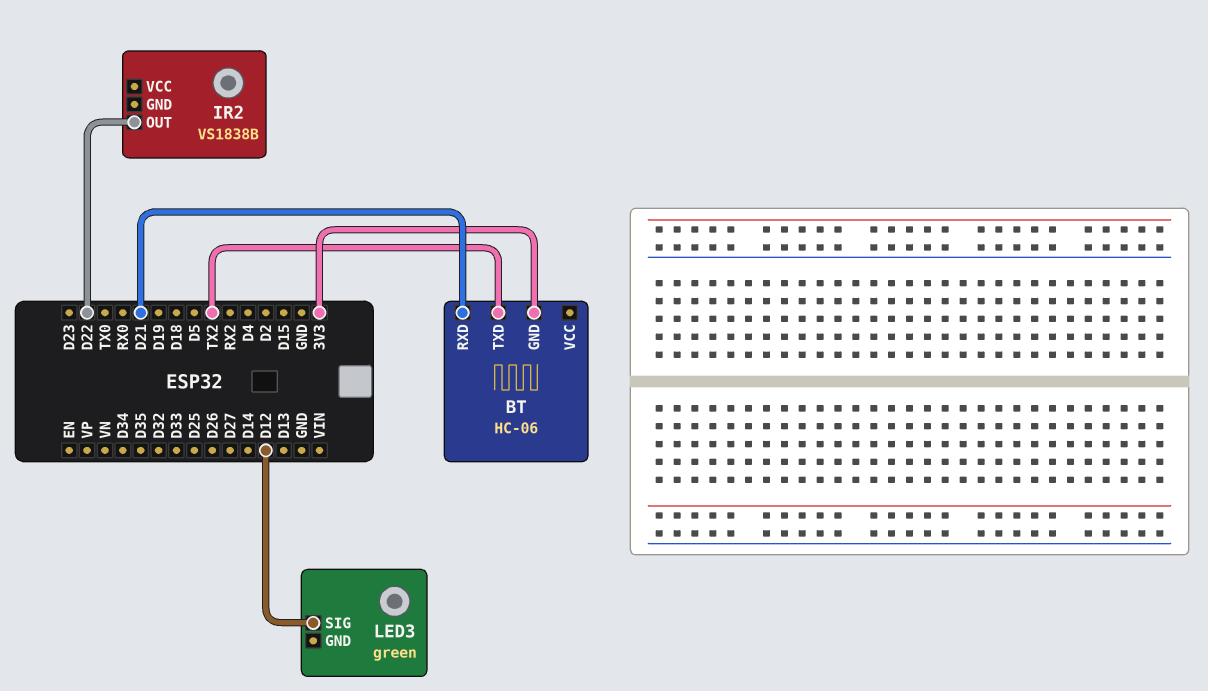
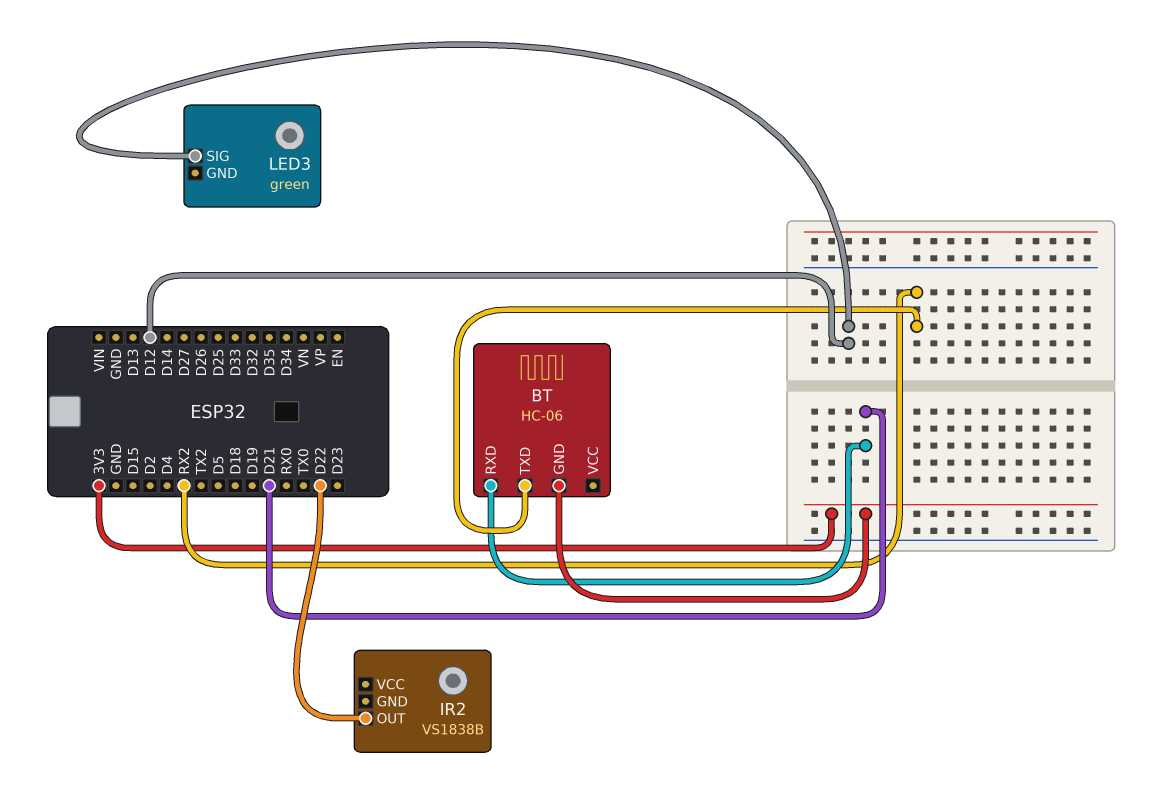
BT pin TXD: TX2 -> RX2

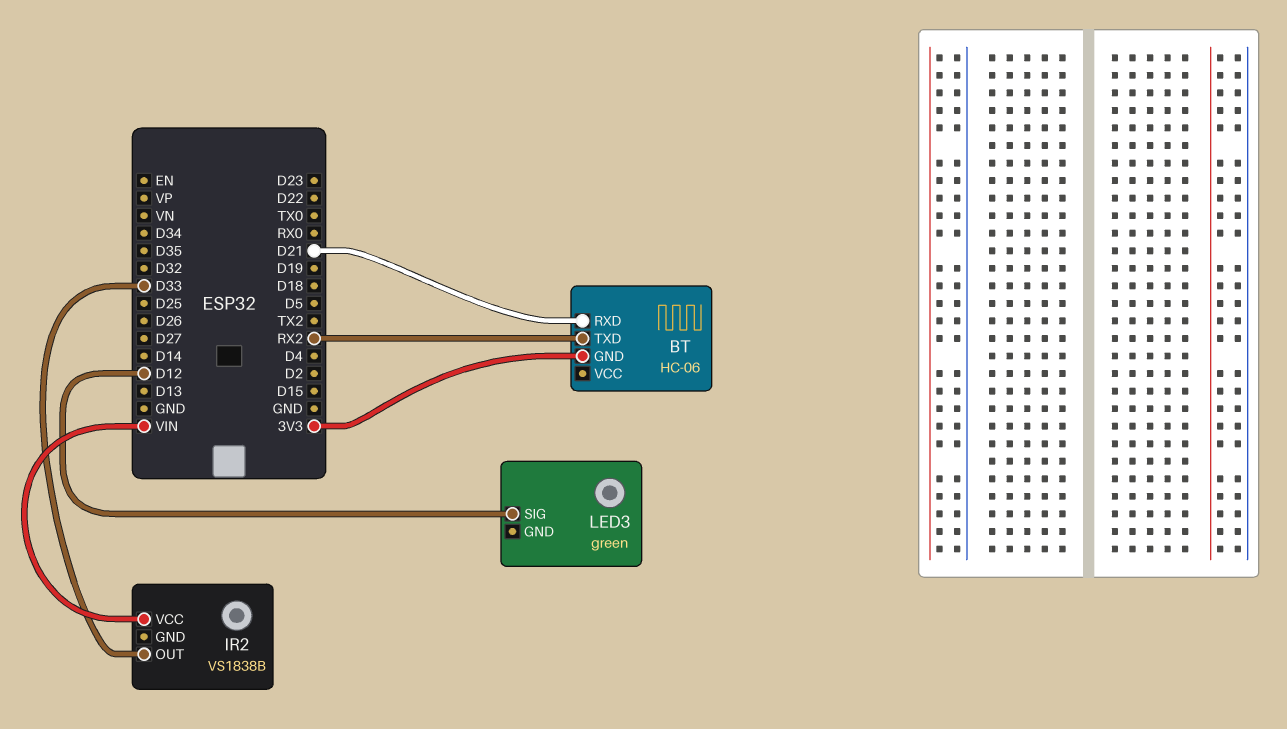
IR2 pin OUT: D22 -> D33
IR2 pin VCC: none -> VIN

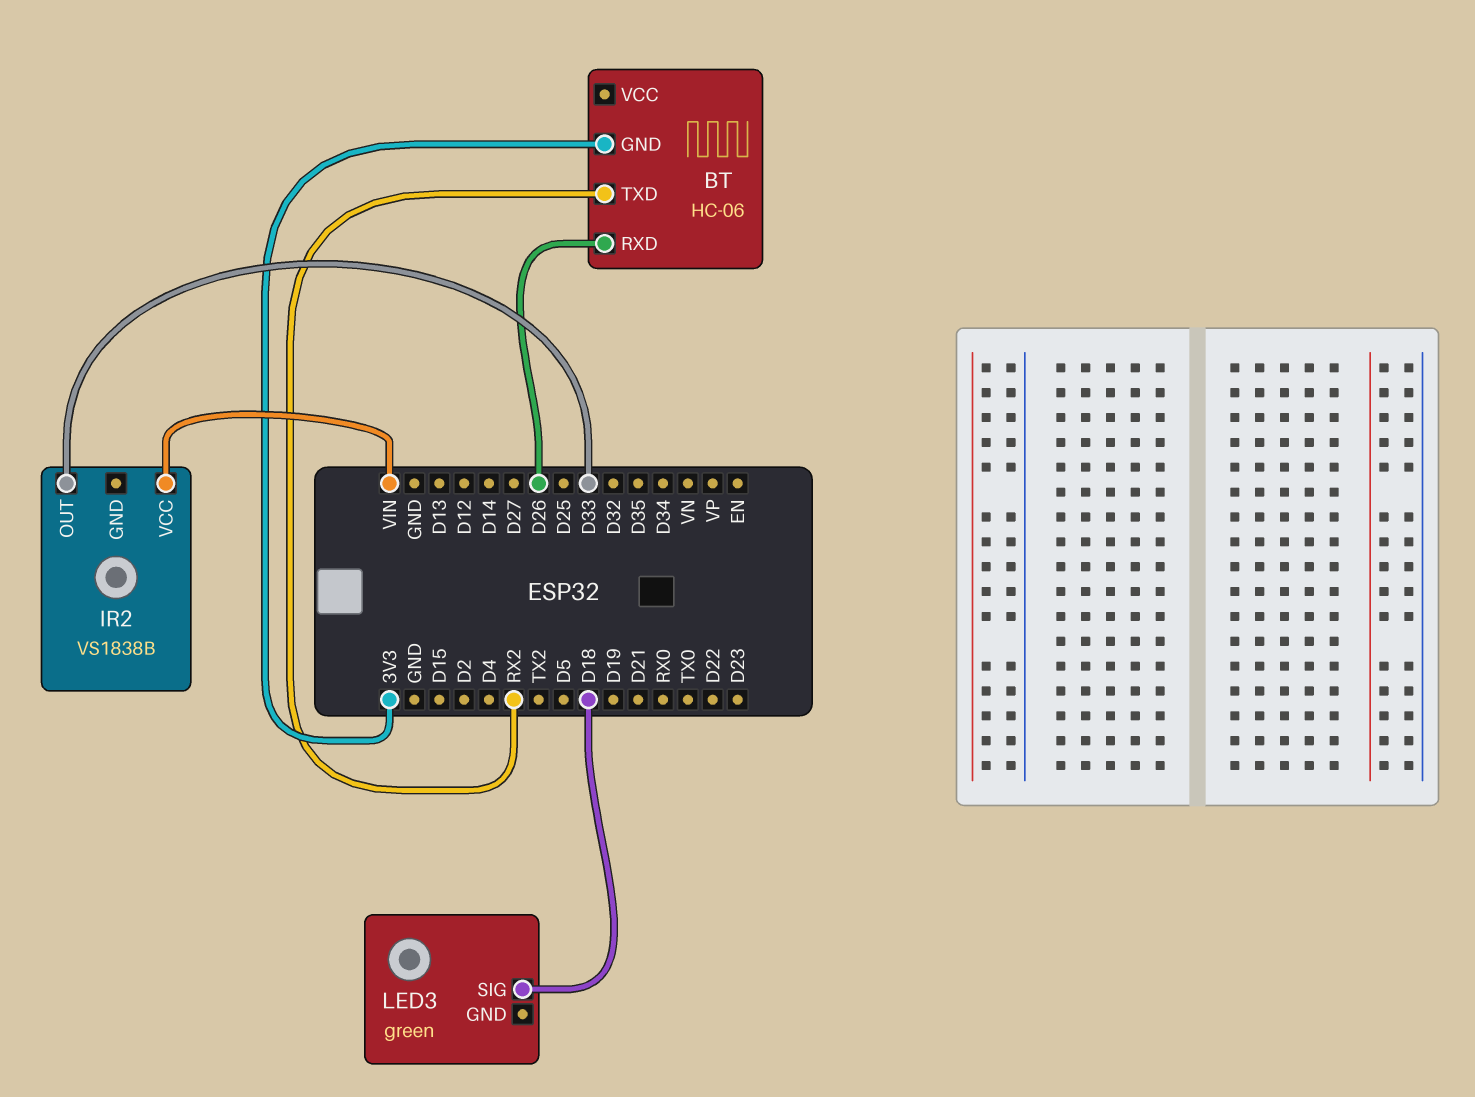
BT pin RXD: D21 -> D26
LED3 pin SIG: D12 -> D18

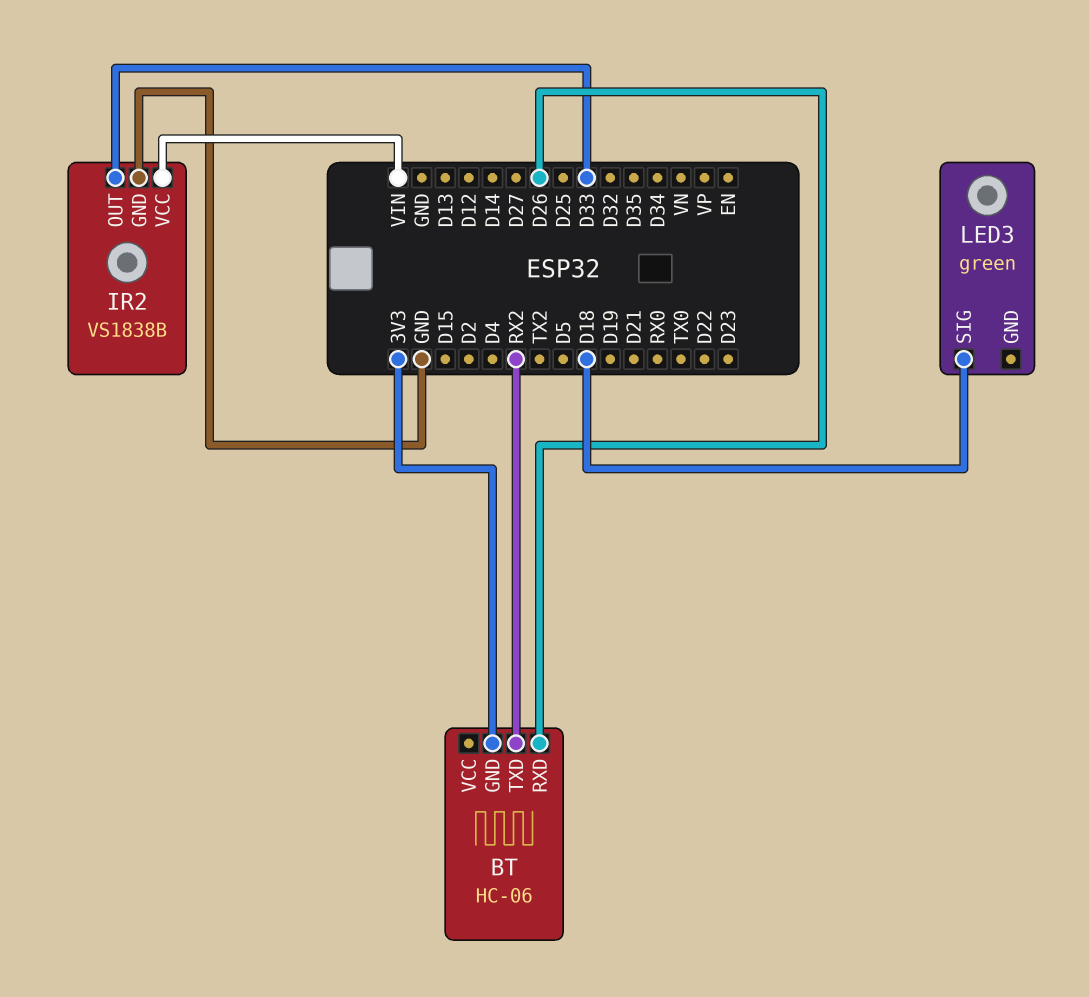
IR2 pin GND: none -> GND

